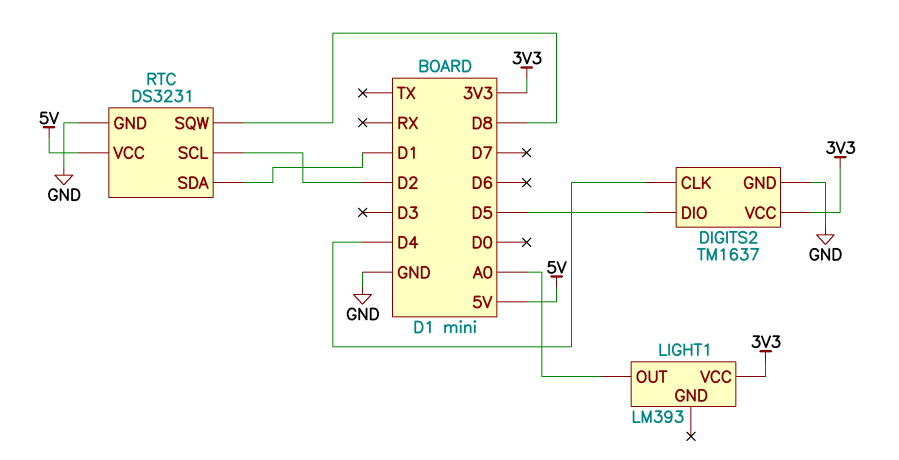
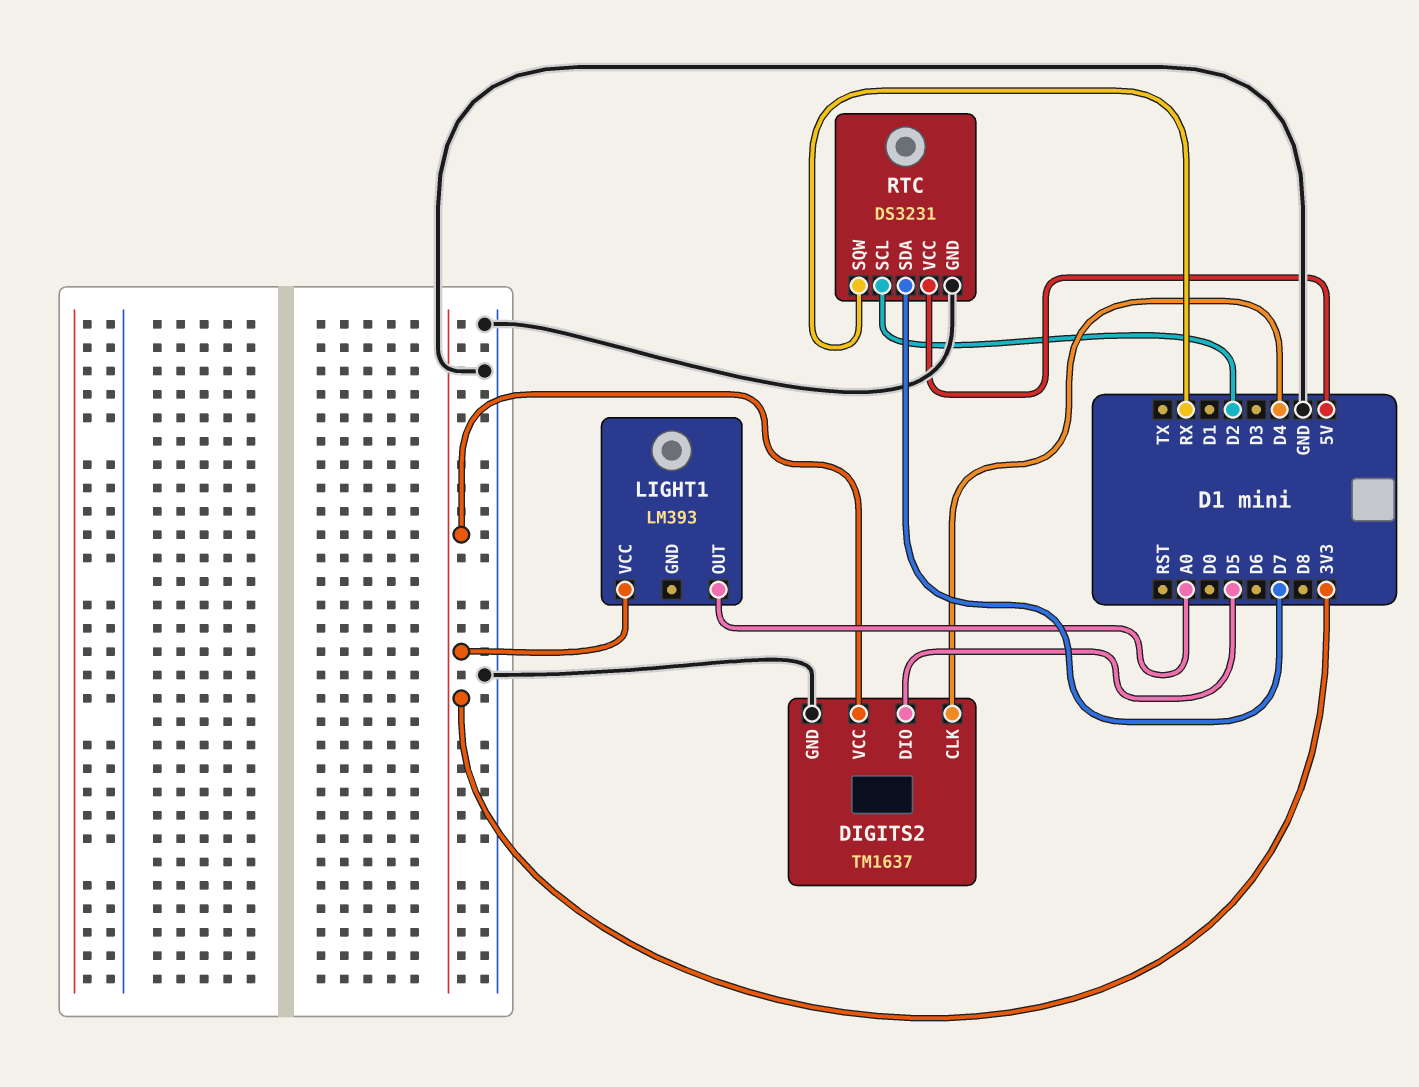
RTC pin SDA: D1 -> D7
RTC pin SQW: D8 -> RX

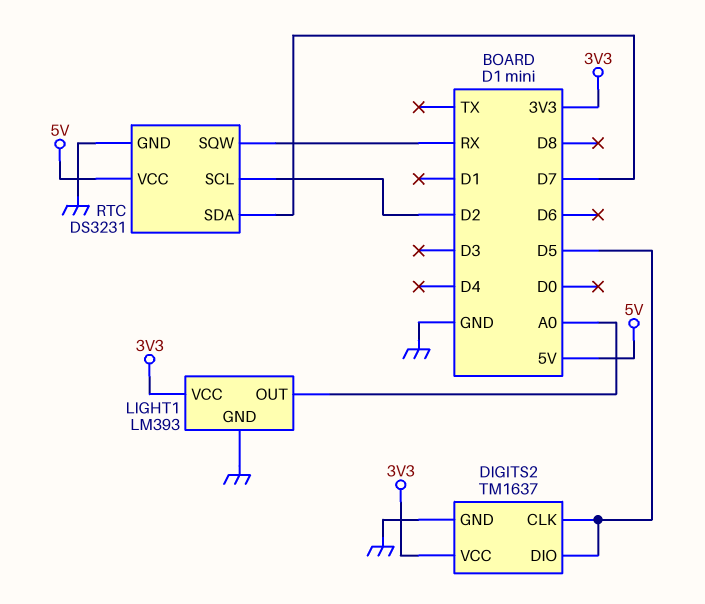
DIGITS2 pin CLK: D4 -> D5
LIGHT1 pin GND: none -> GND

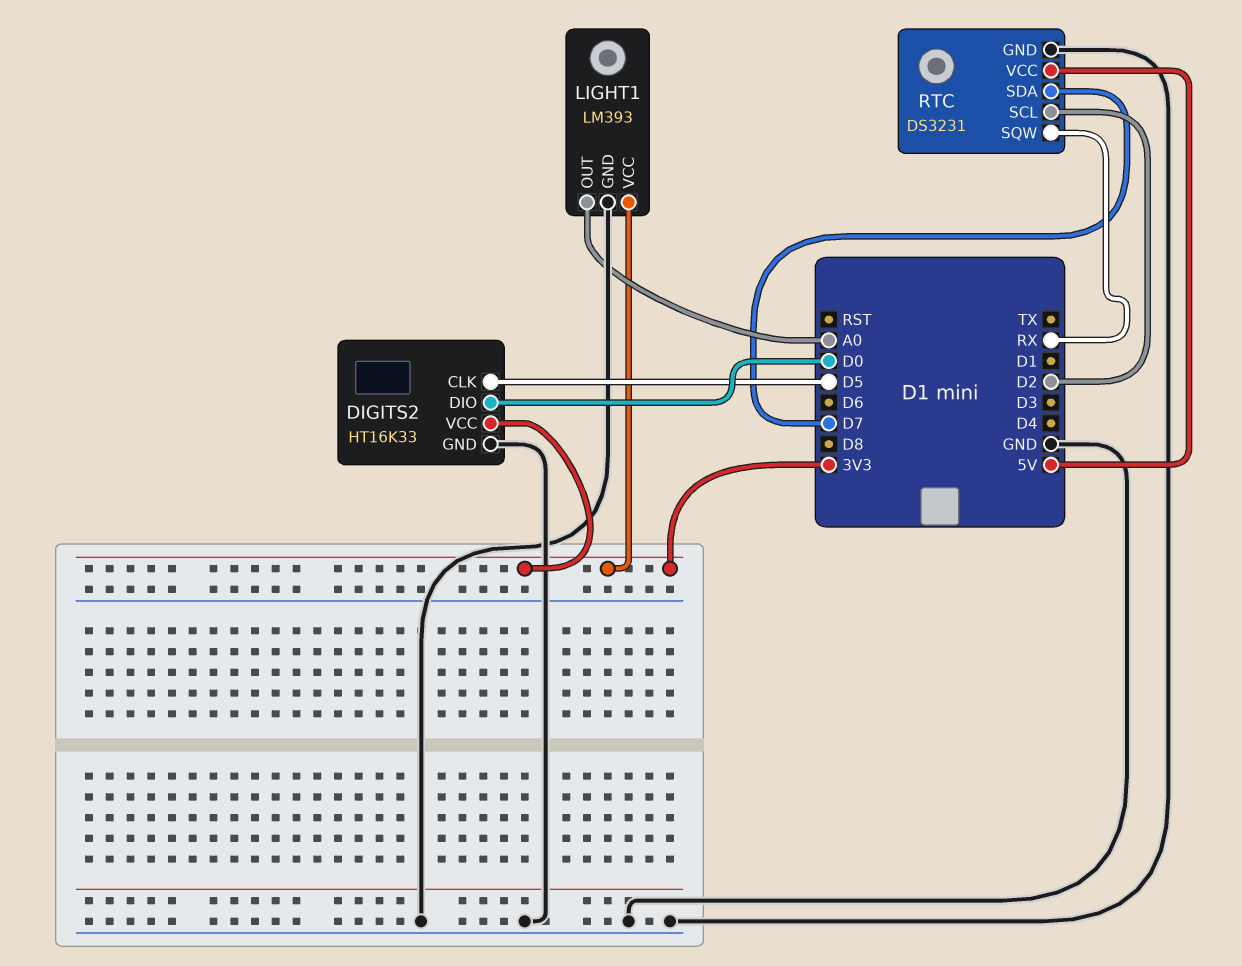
DIGITS2: TM1637 -> HT16K33
DIGITS2 pin DIO: D5 -> D0

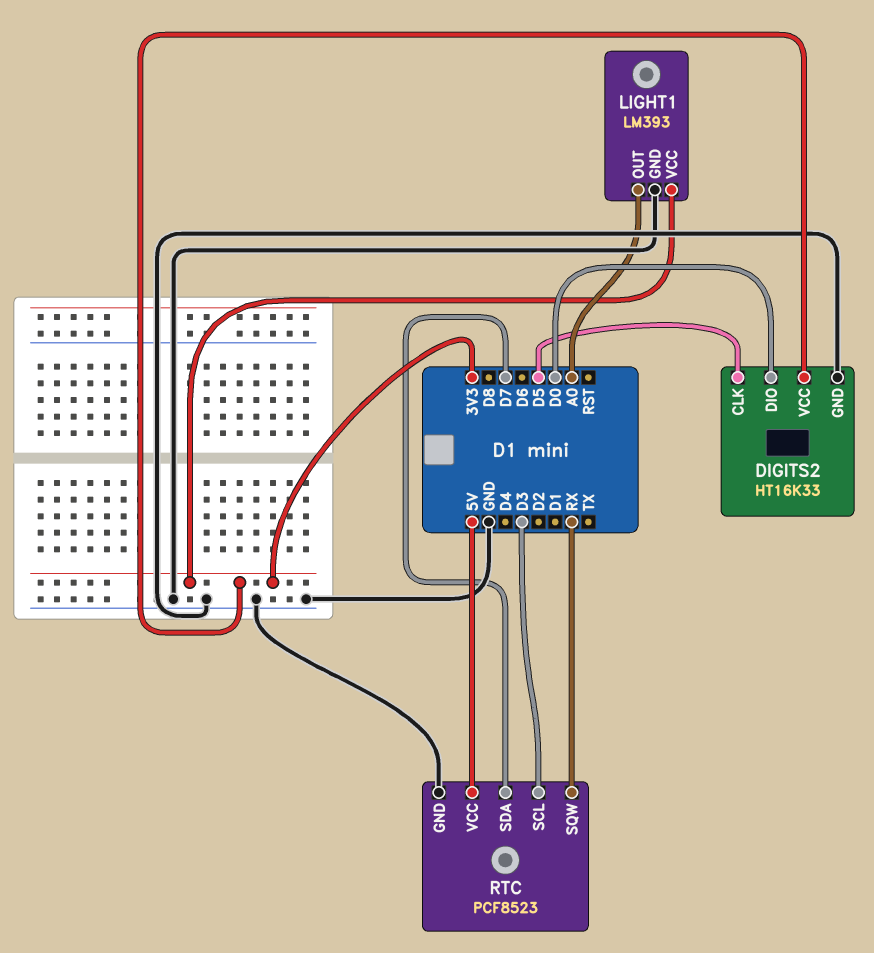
RTC: DS3231 -> PCF8523
RTC pin SCL: D2 -> D3

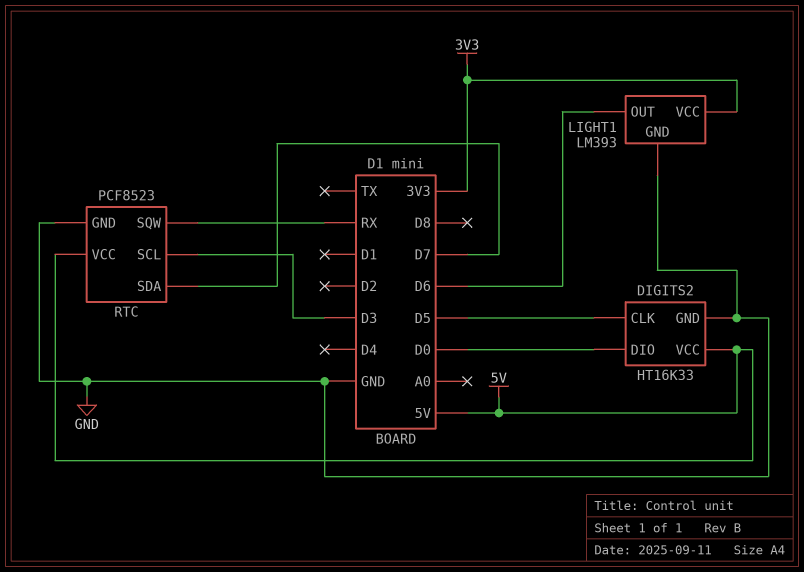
DIGITS2 pin VCC: 3V3 -> 5V
LIGHT1 pin OUT: A0 -> D6

